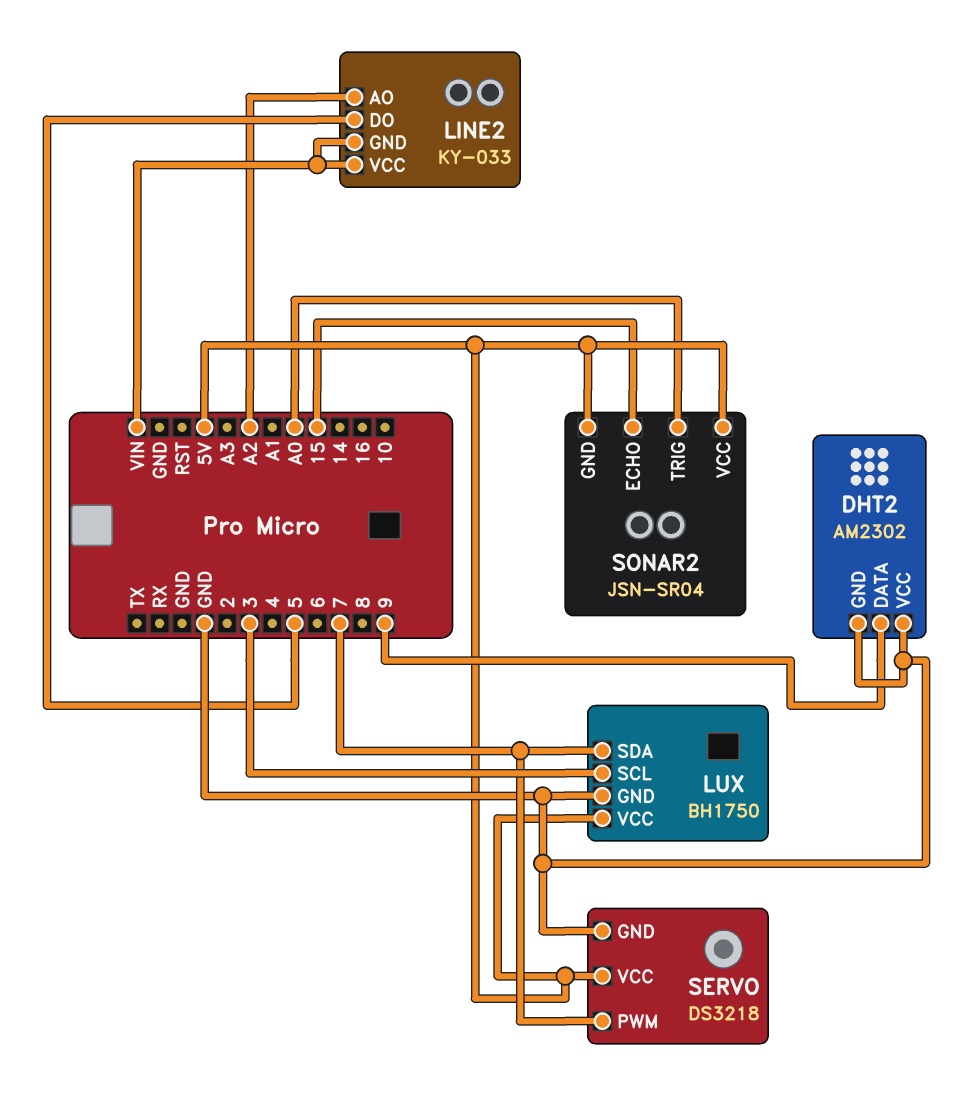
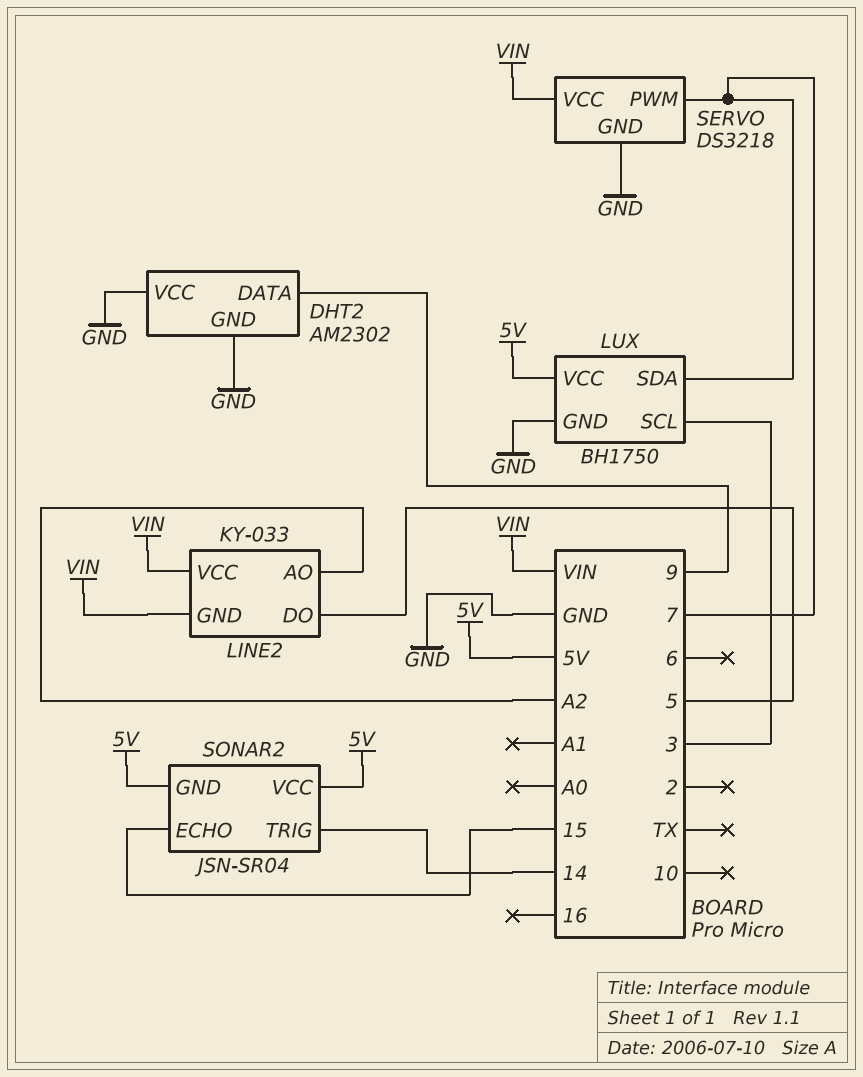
SERVO pin VCC: 5V -> VIN
SONAR2 pin TRIG: A0 -> 14

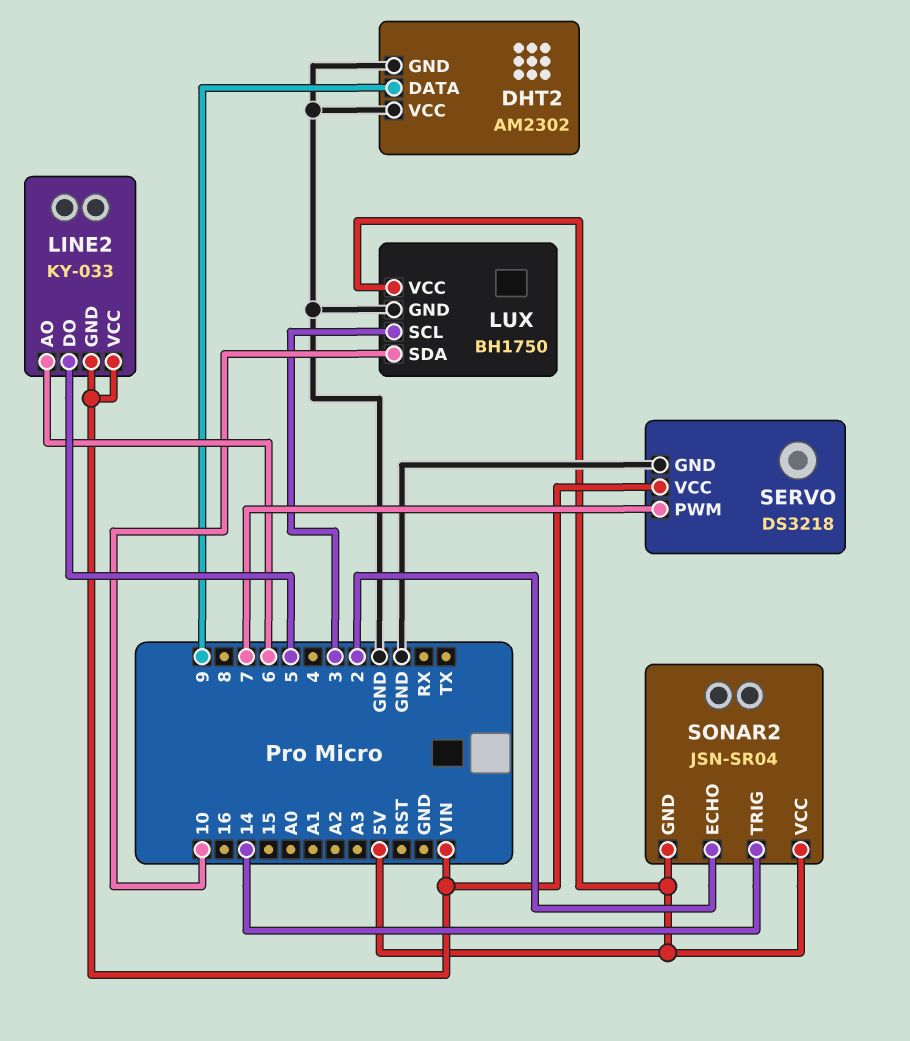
LINE2 pin AO: A2 -> 6
LUX pin SDA: 7 -> 10
SONAR2 pin ECHO: 15 -> 2

